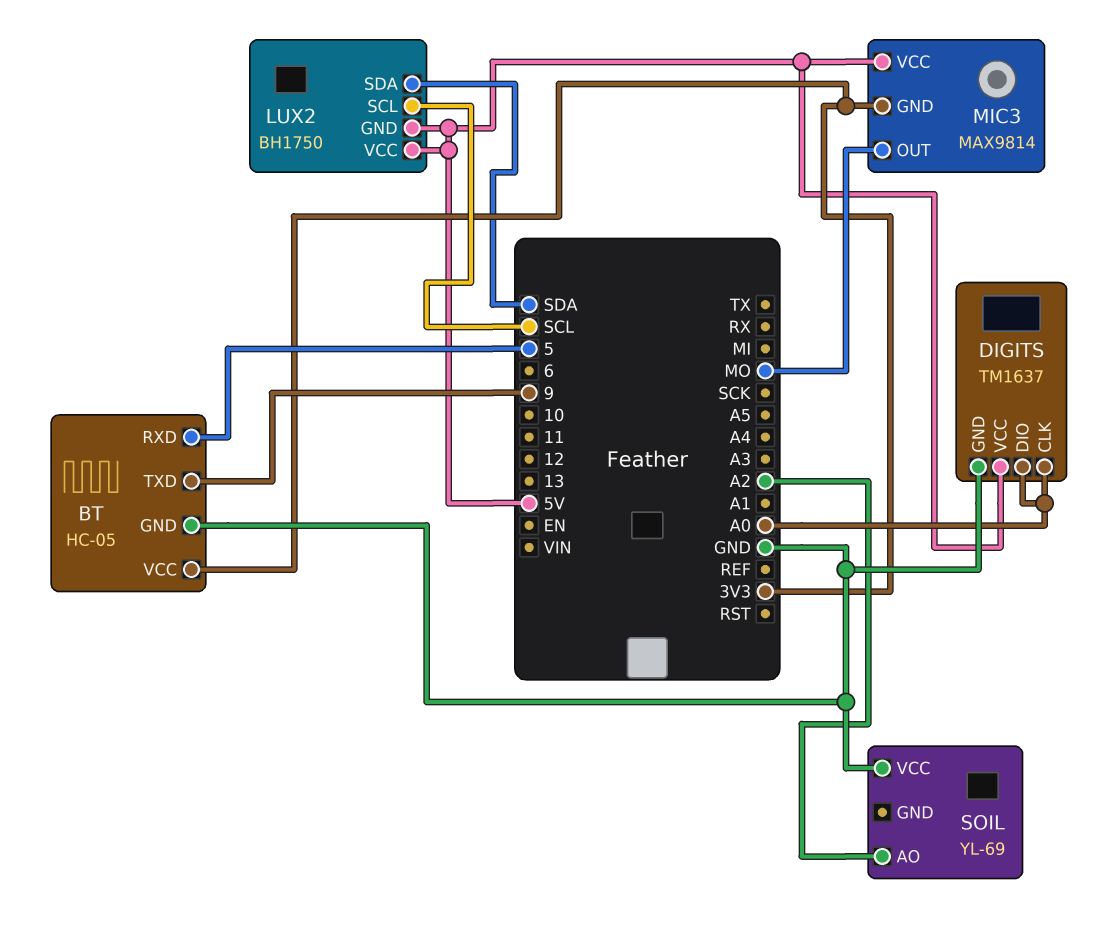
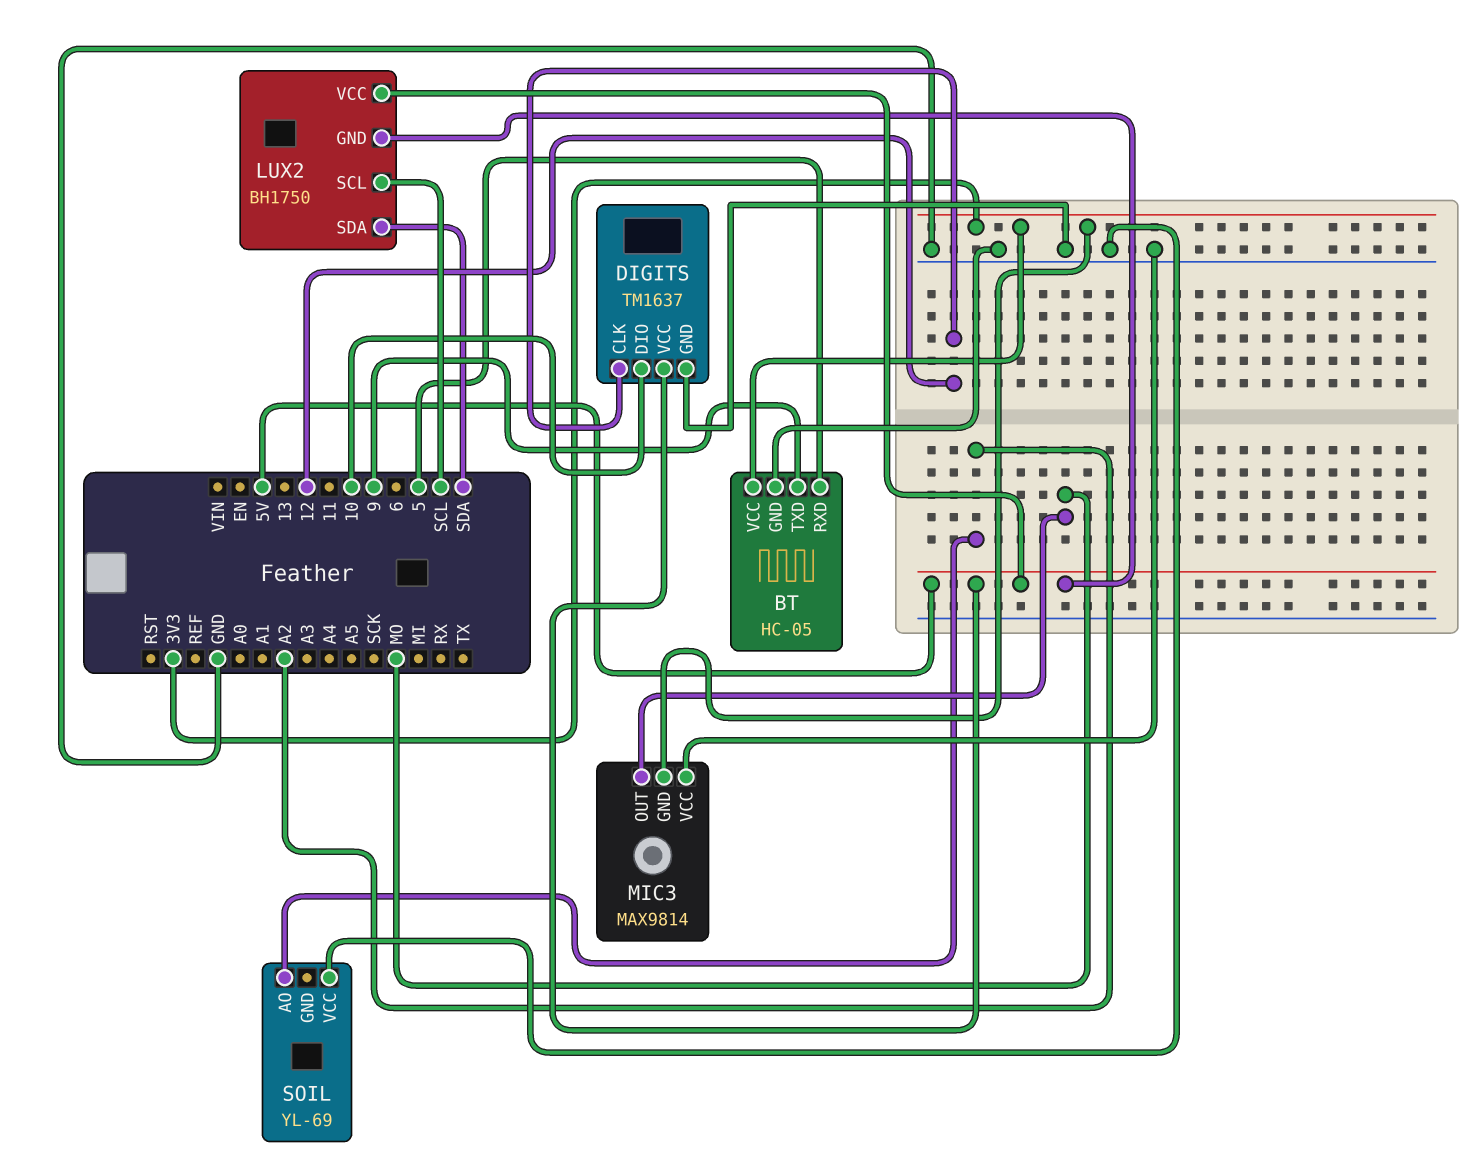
DIGITS pin CLK: A0 -> 12
DIGITS pin DIO: A0 -> 10
MIC3 pin VCC: 5V -> GND

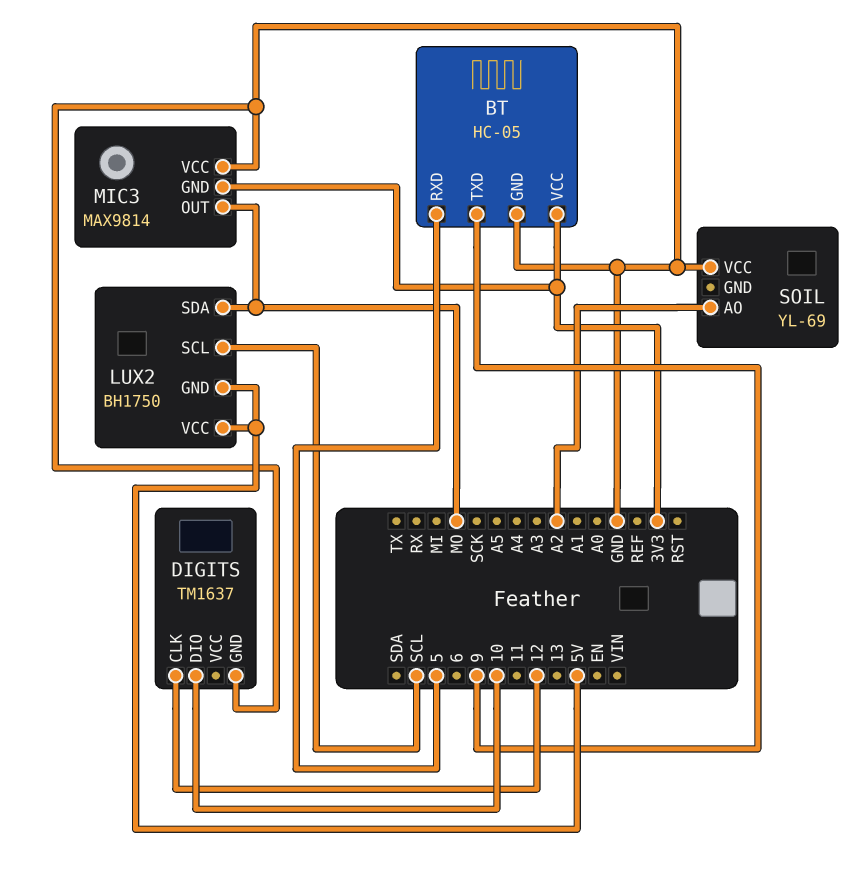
DIGITS pin VCC: 5V -> none
LUX2 pin SDA: SDA -> MO

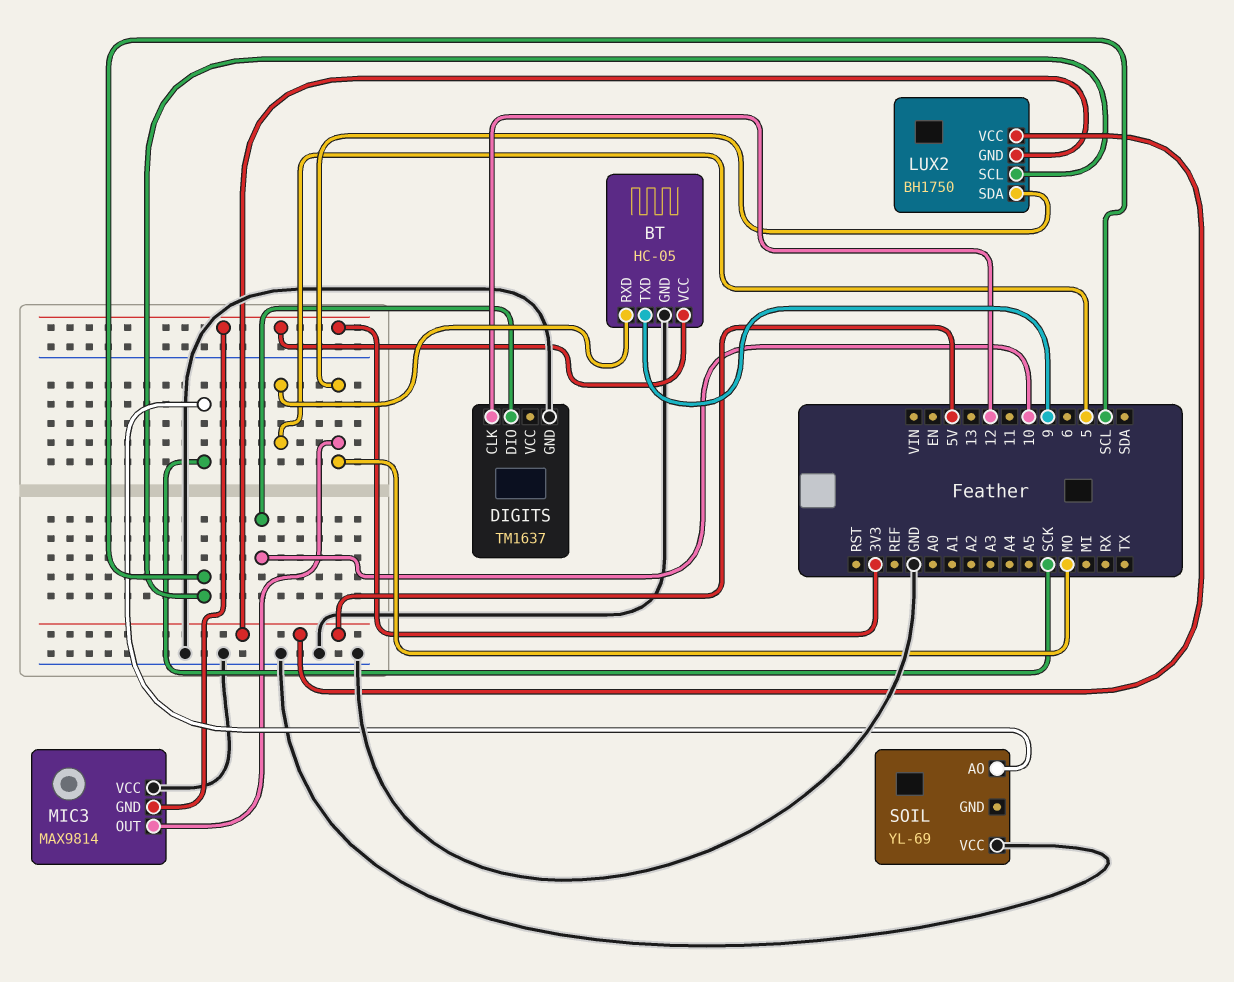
SOIL pin AO: A2 -> SCK

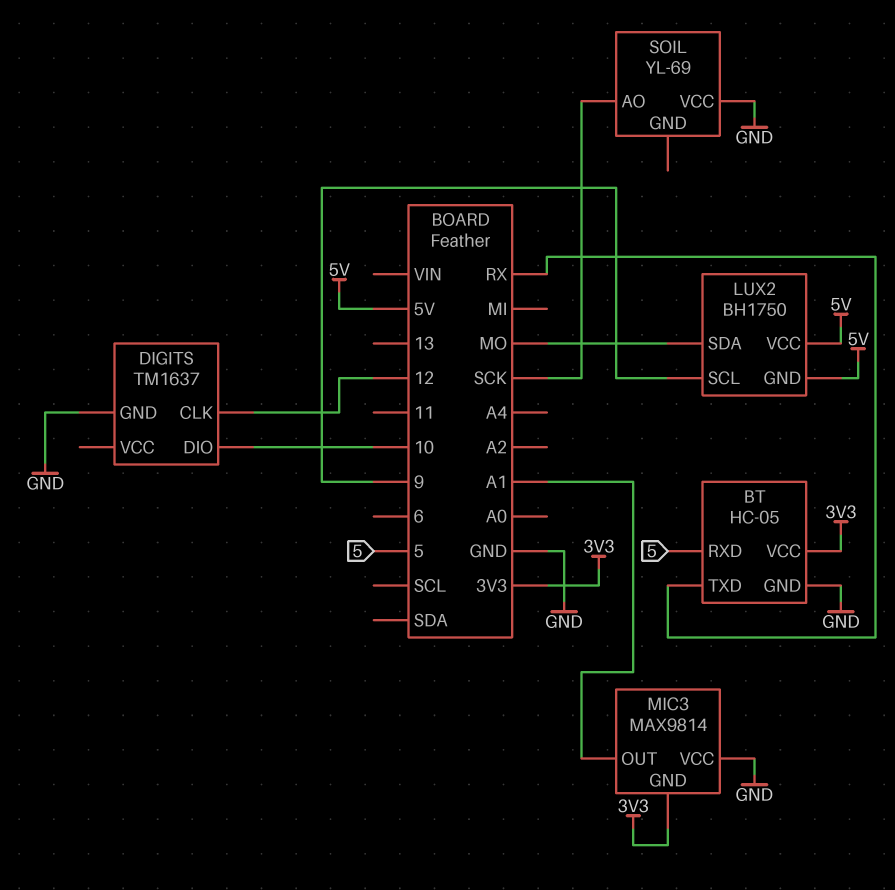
BT pin TXD: 9 -> RX
LUX2 pin SCL: SCL -> 9
MIC3 pin OUT: MO -> A1

